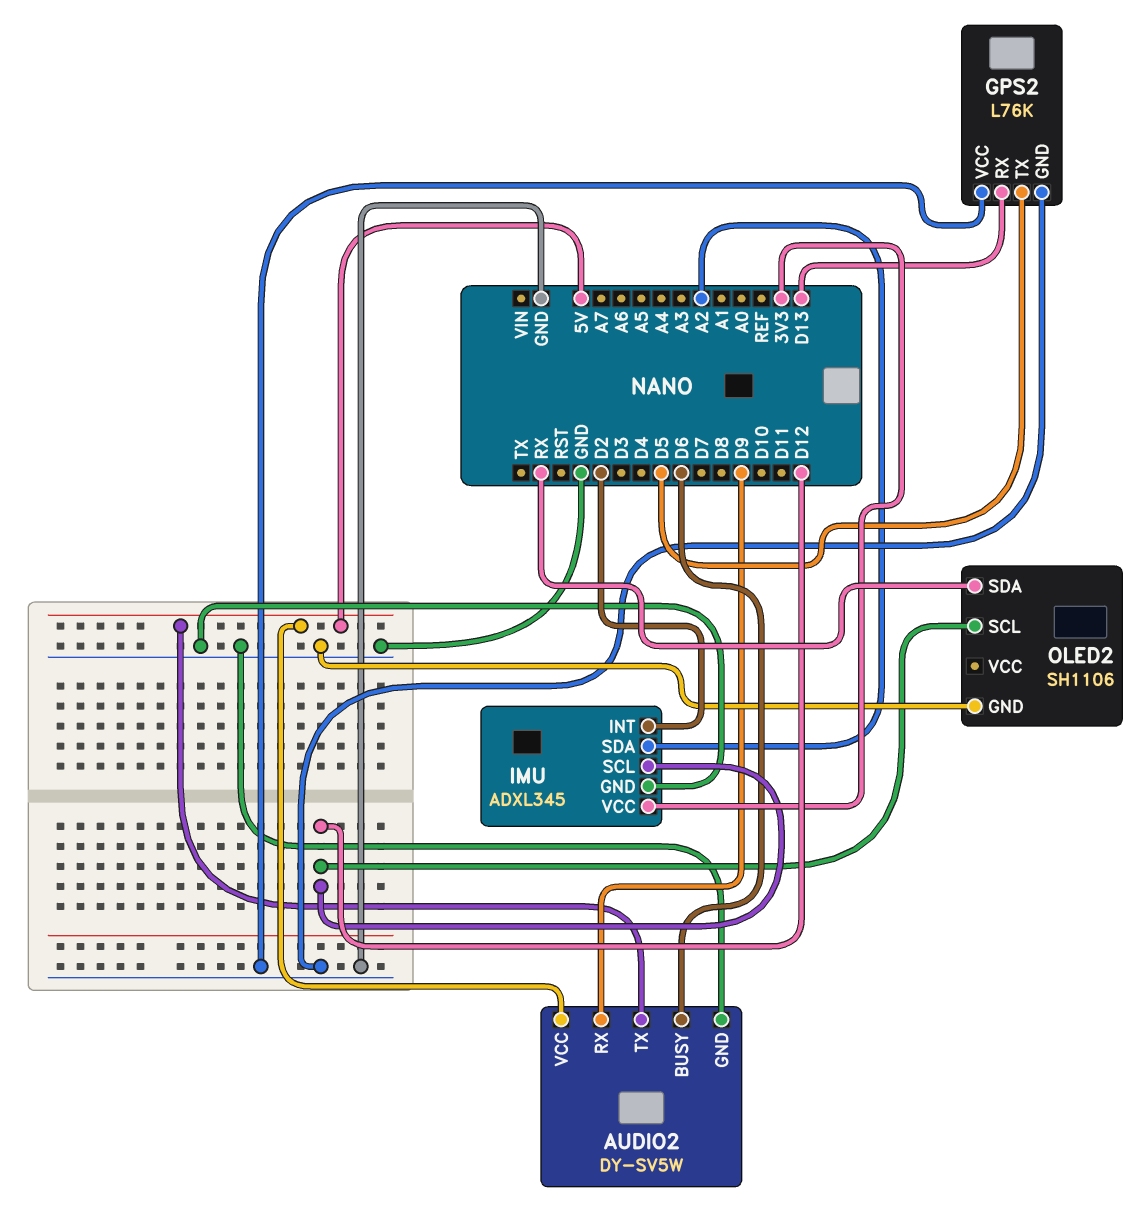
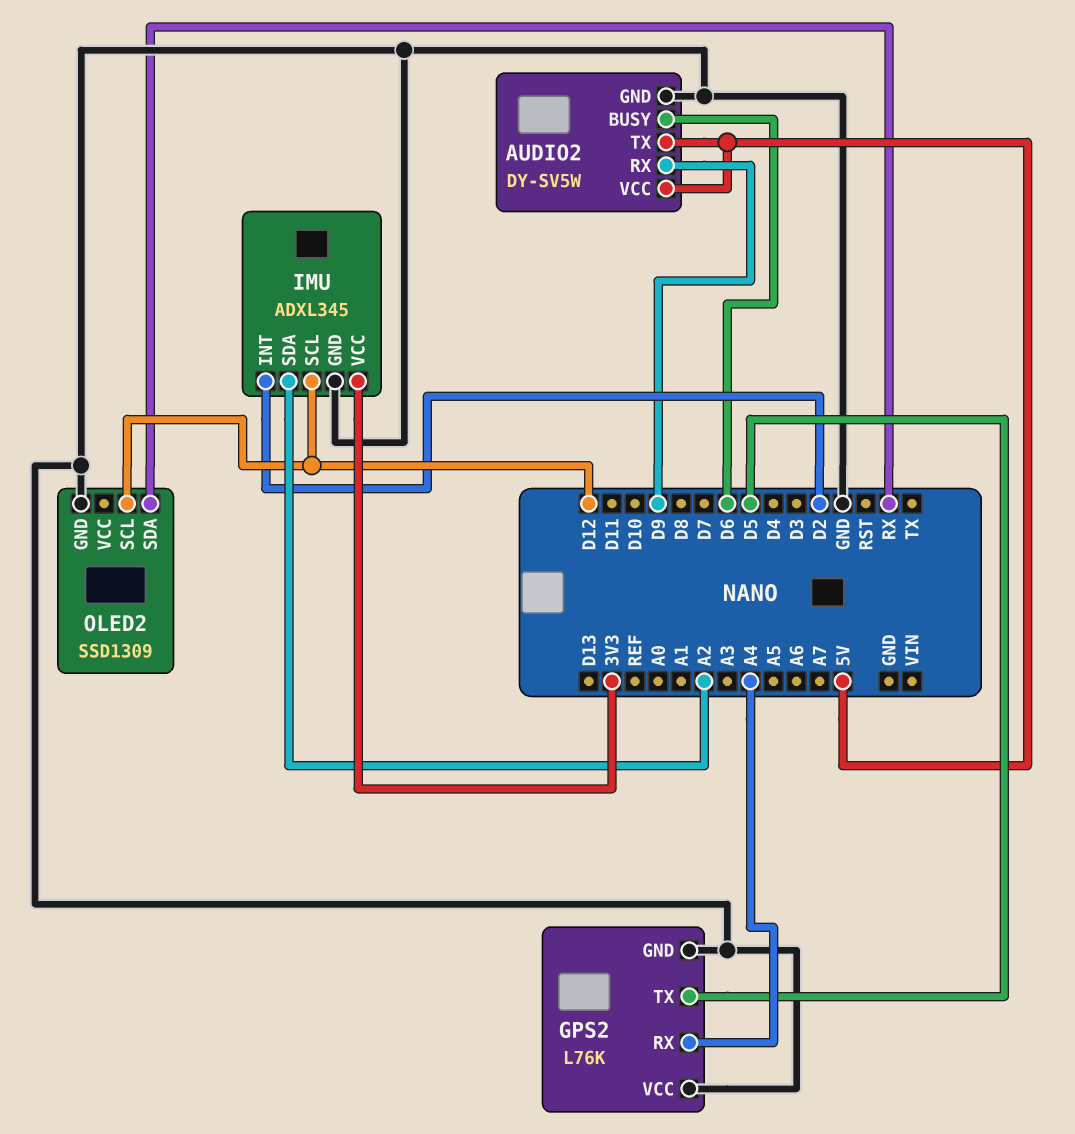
GPS2 pin RX: D13 -> A4
OLED2: SH1106 -> SSD1309

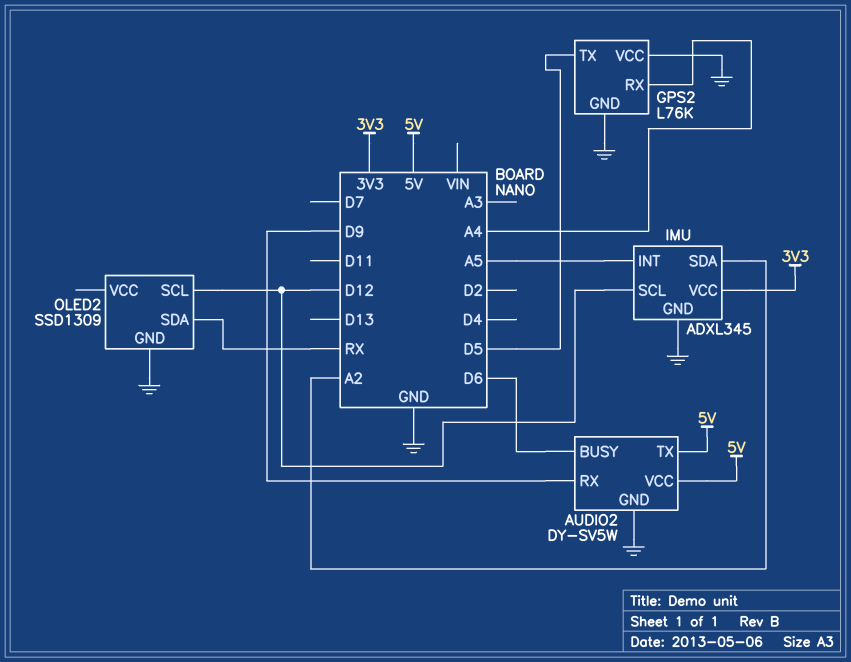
IMU pin INT: D2 -> A5

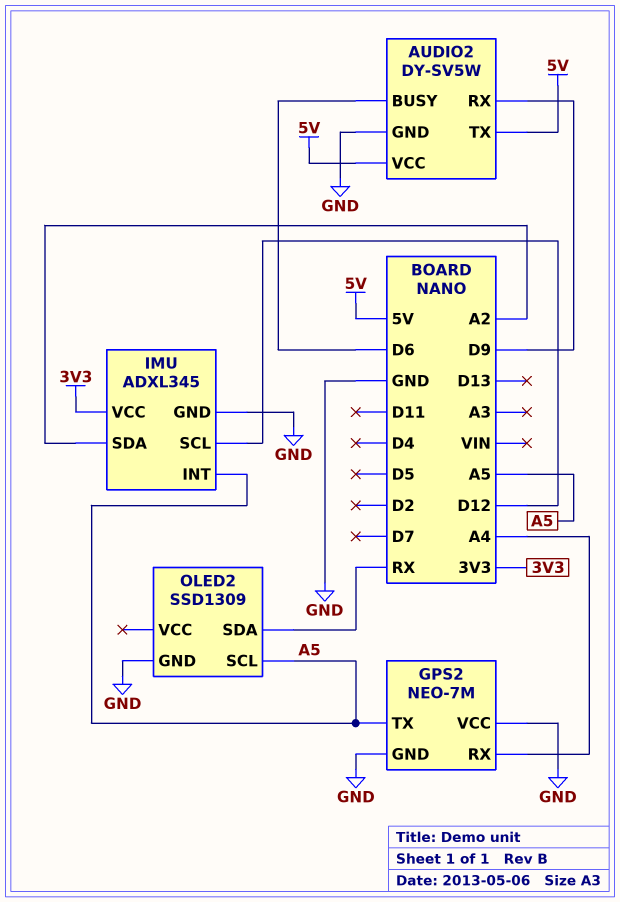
GPS2: L76K -> NEO-7M
GPS2 pin TX: D5 -> A5
OLED2 pin SCL: D12 -> A5

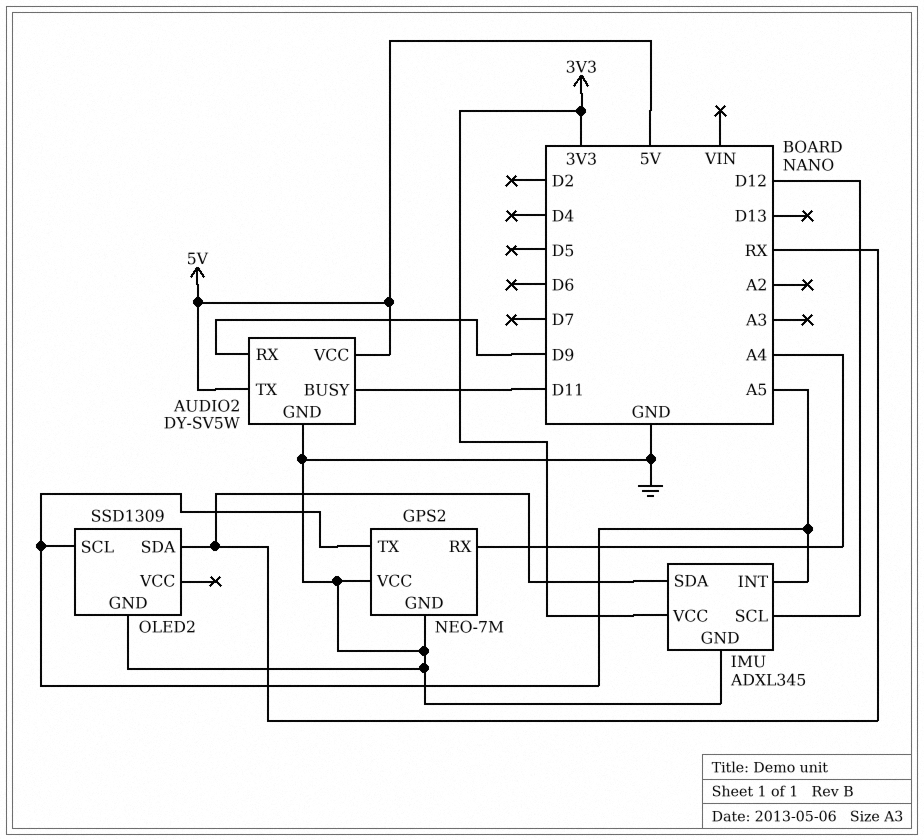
AUDIO2 pin BUSY: D6 -> D11
IMU pin SDA: A2 -> RX

